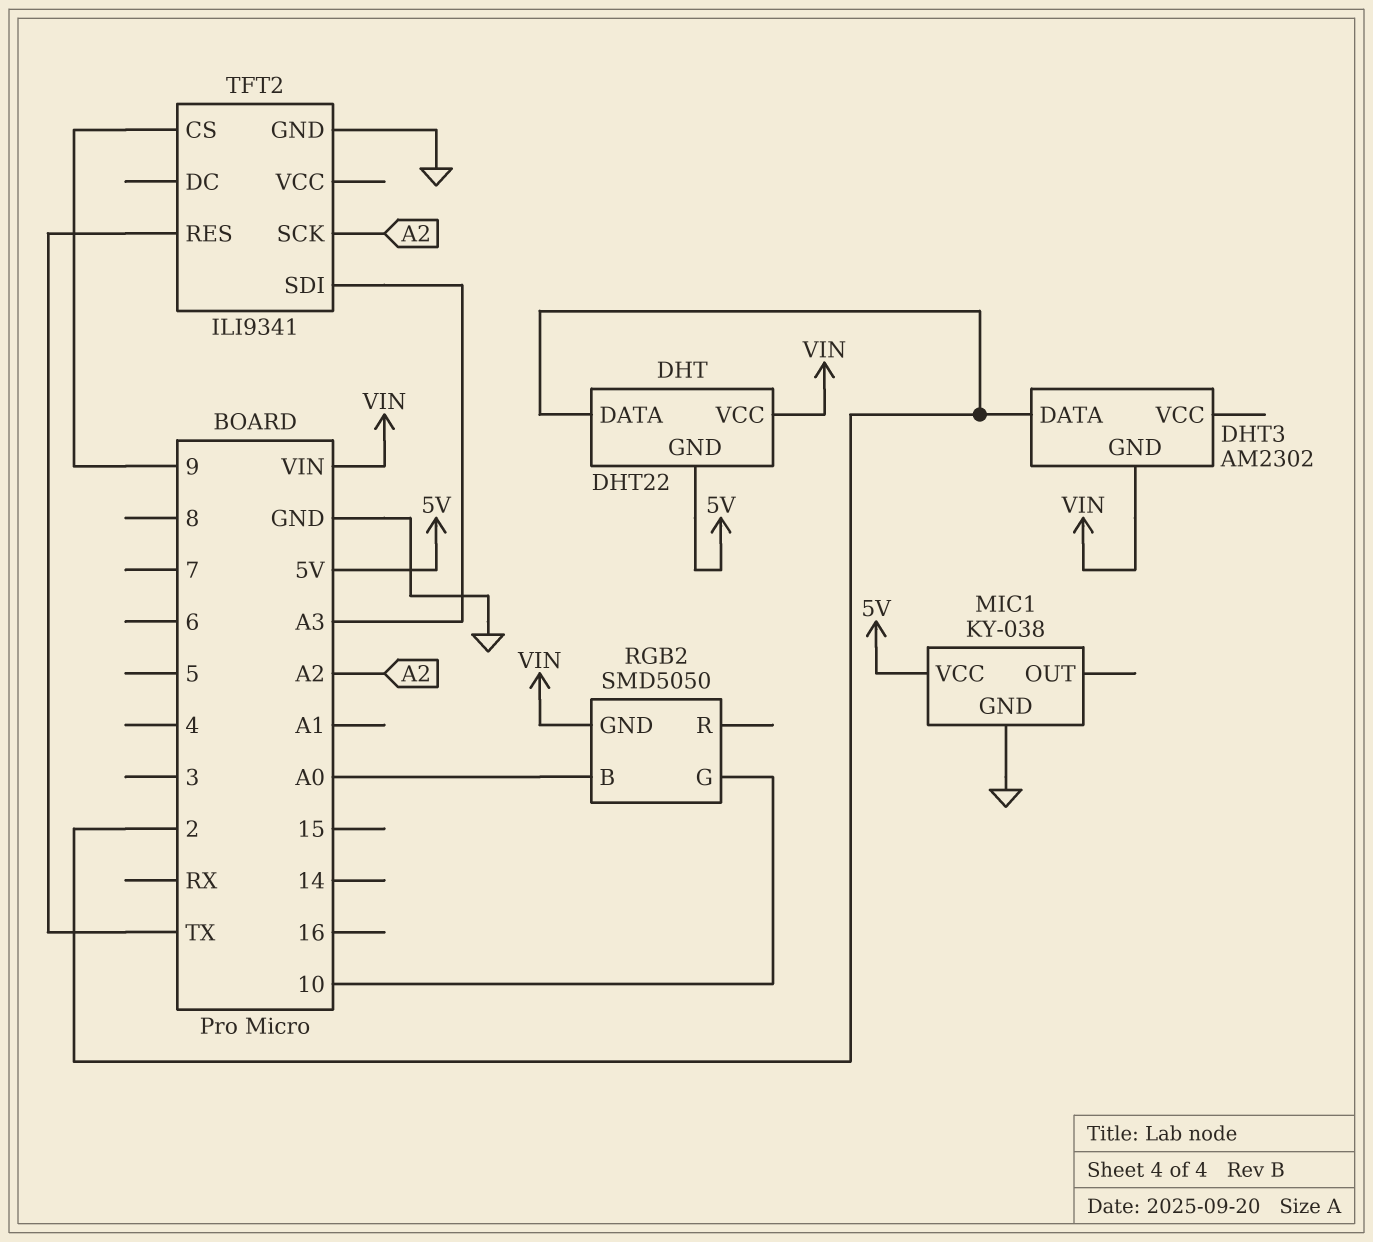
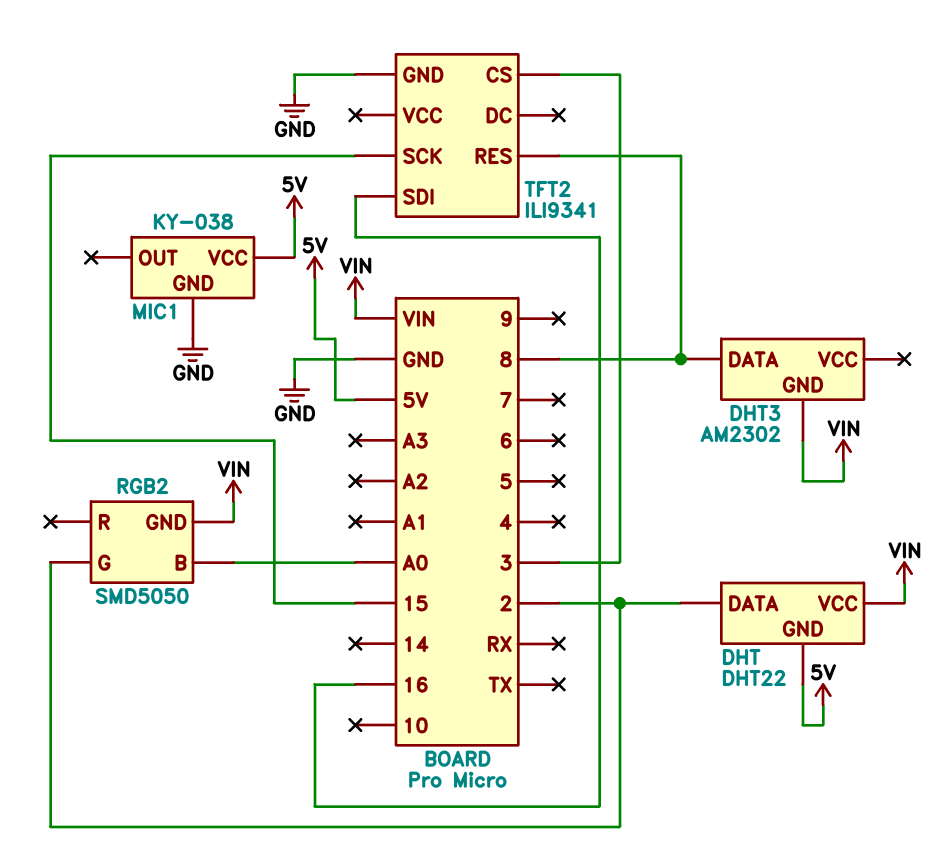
DHT3 pin DATA: 2 -> 8
RGB2 pin G: 10 -> 2
TFT2 pin CS: 9 -> 3
TFT2 pin RES: TX -> 8
TFT2 pin SCK: A2 -> 15
TFT2 pin SDI: A3 -> 16

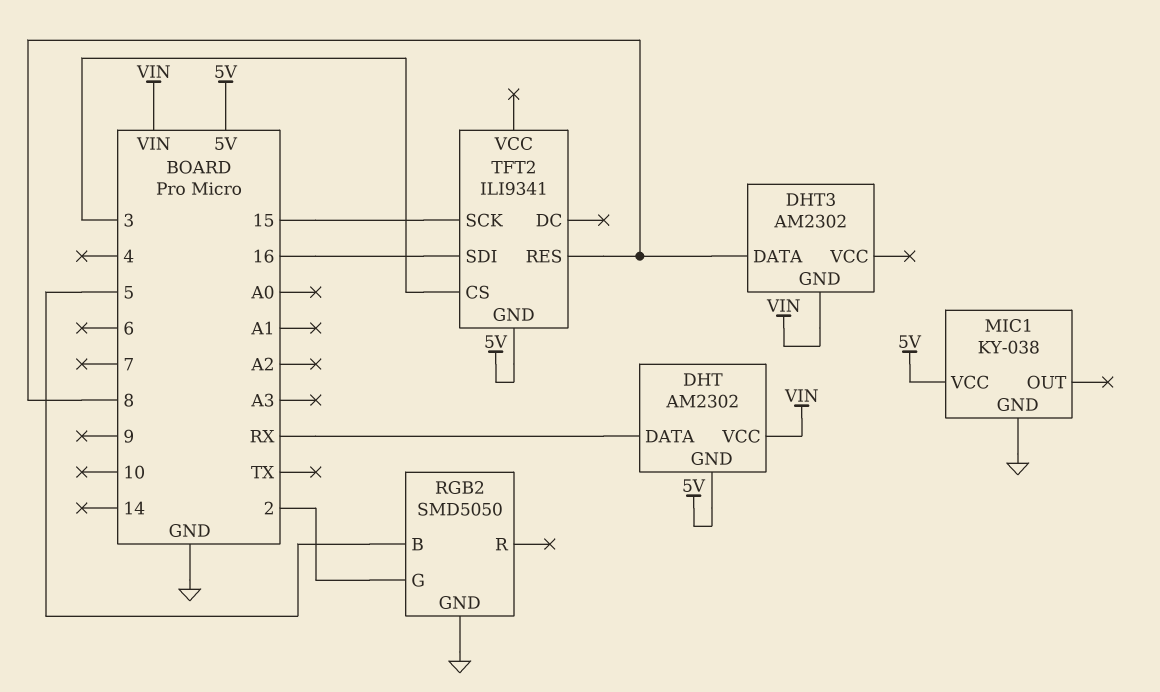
DHT: DHT22 -> AM2302
DHT pin DATA: 2 -> RX
RGB2 pin B: A0 -> 5
RGB2 pin GND: VIN -> GND
TFT2 pin GND: GND -> 5V

